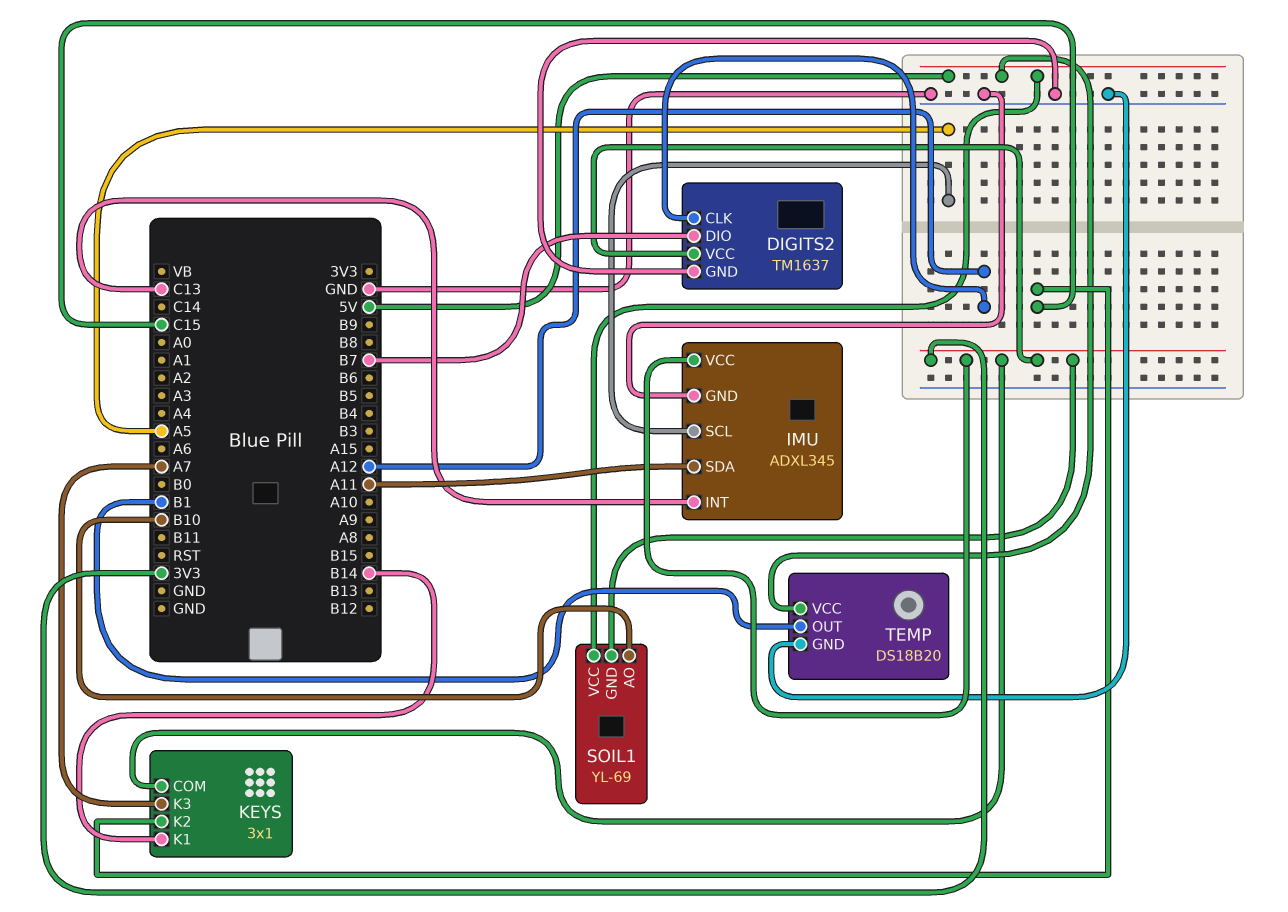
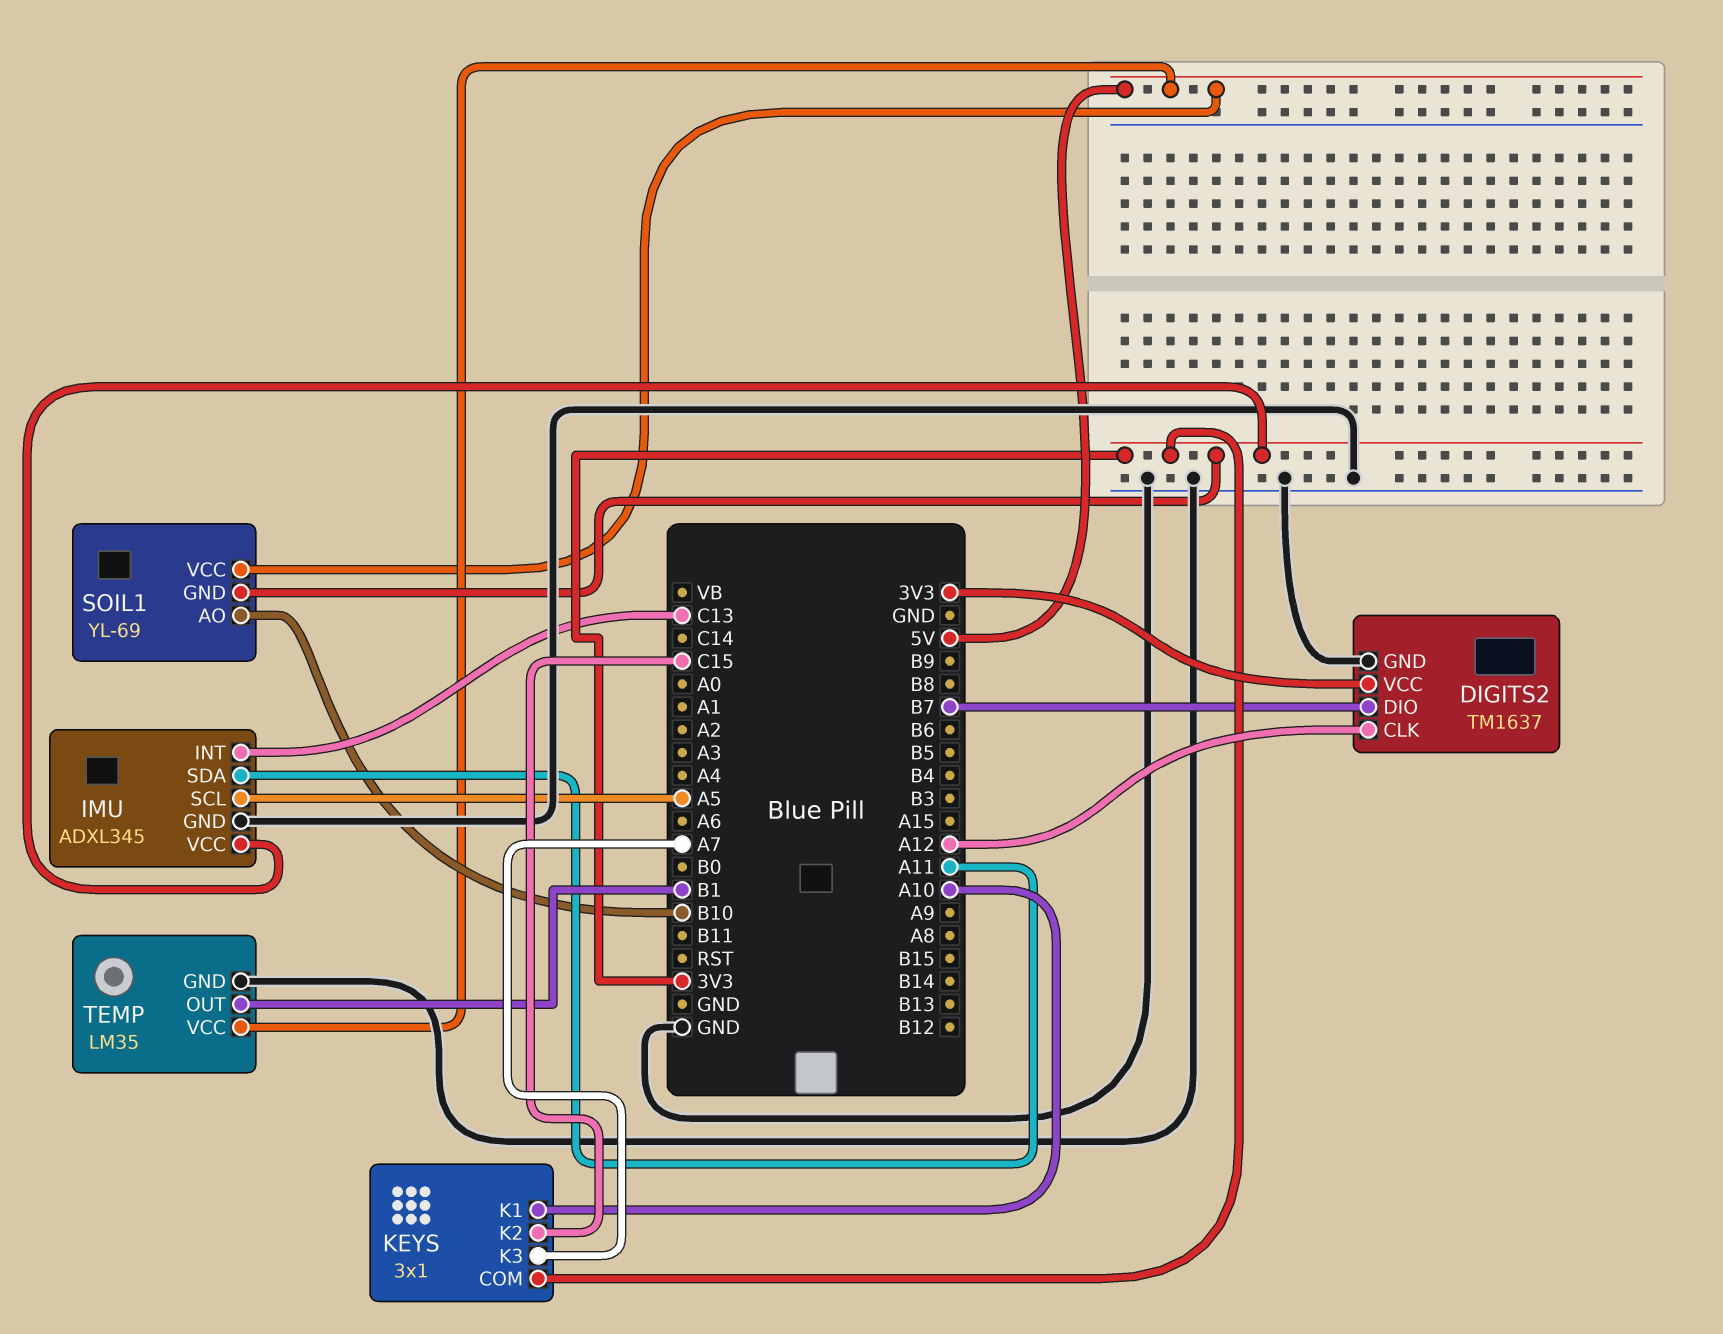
KEYS pin K1: B14 -> A10
TEMP: DS18B20 -> LM35

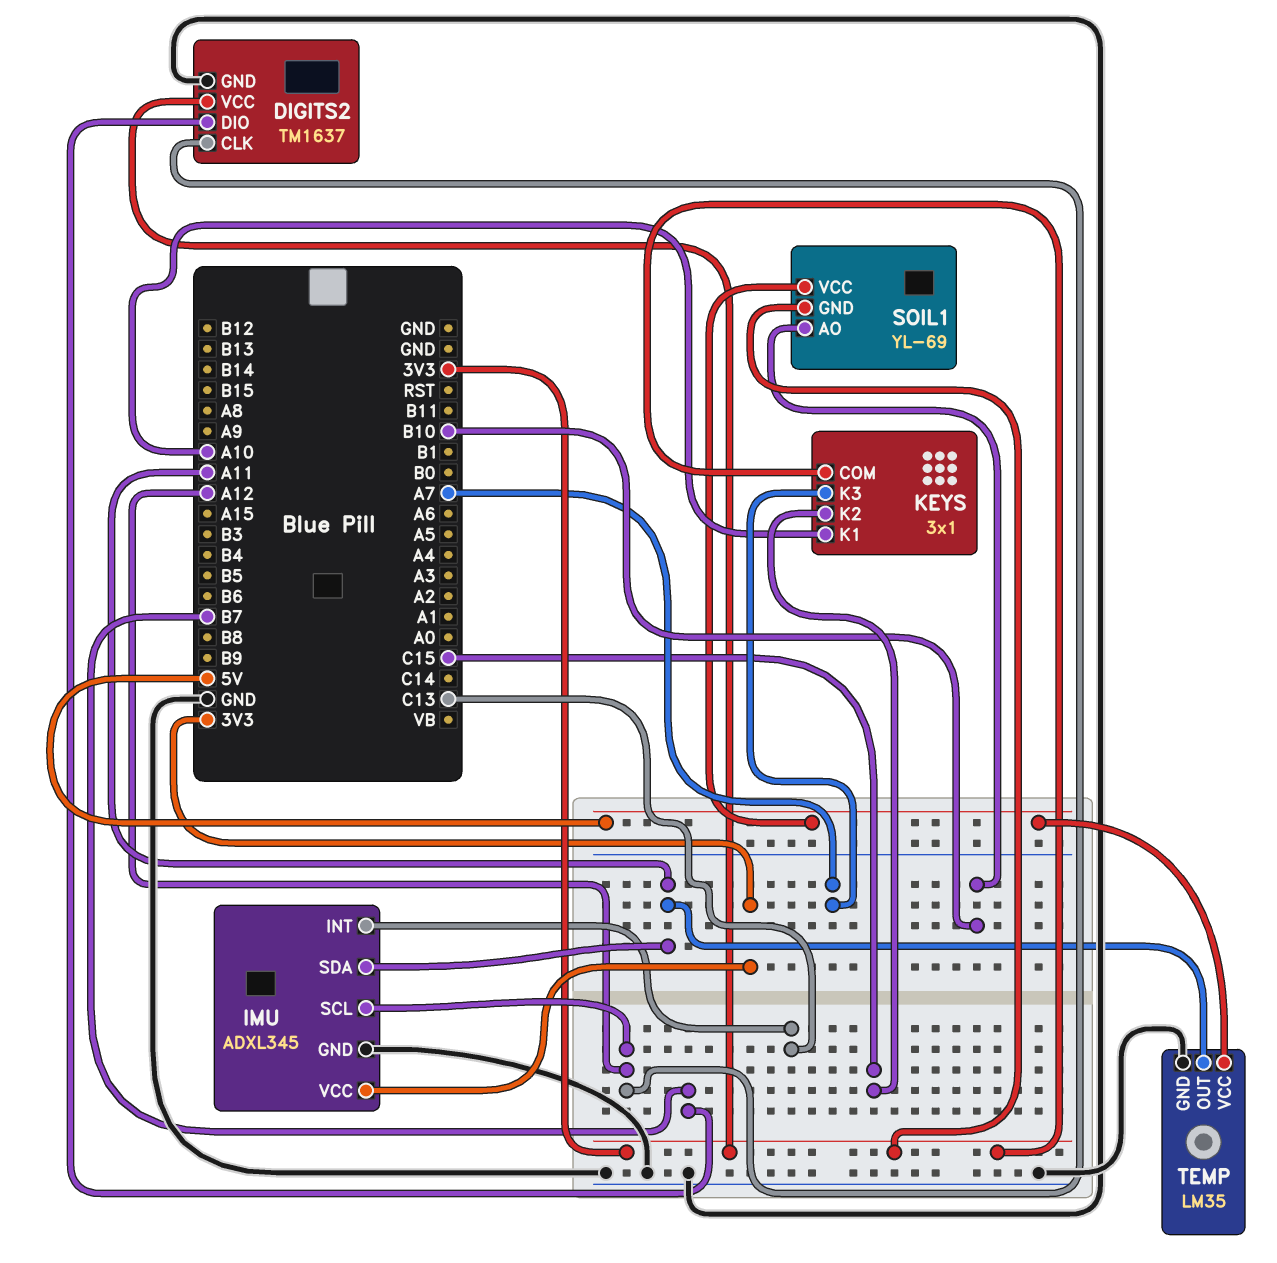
IMU pin SCL: A5 -> A12
TEMP pin OUT: B1 -> A11

